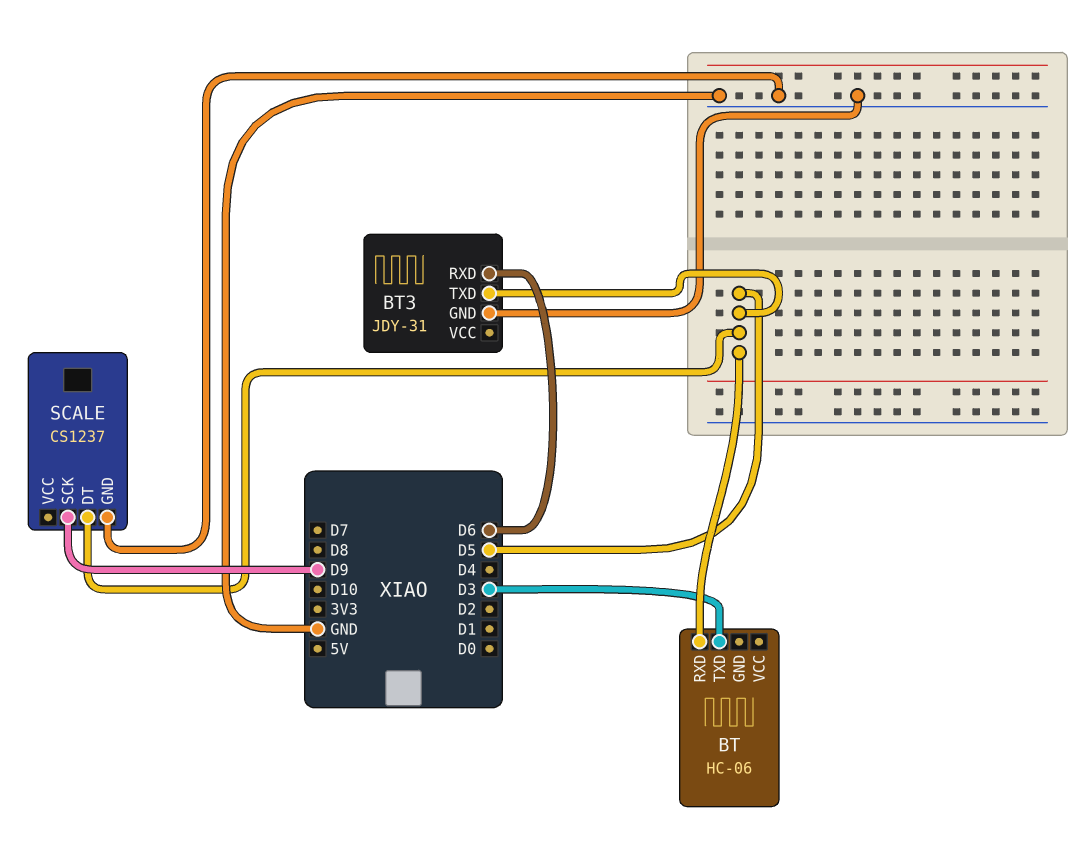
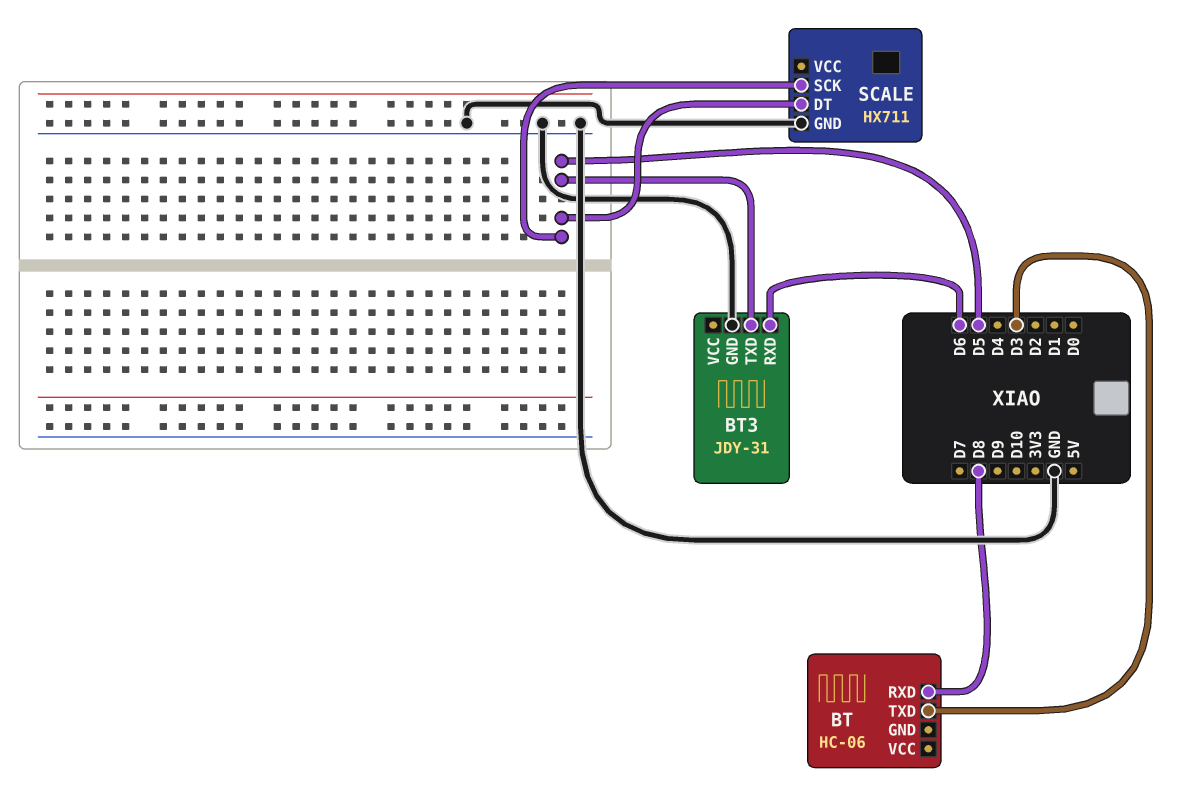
BT pin RXD: D5 -> D8
SCALE: CS1237 -> HX711
SCALE pin SCK: D9 -> D5

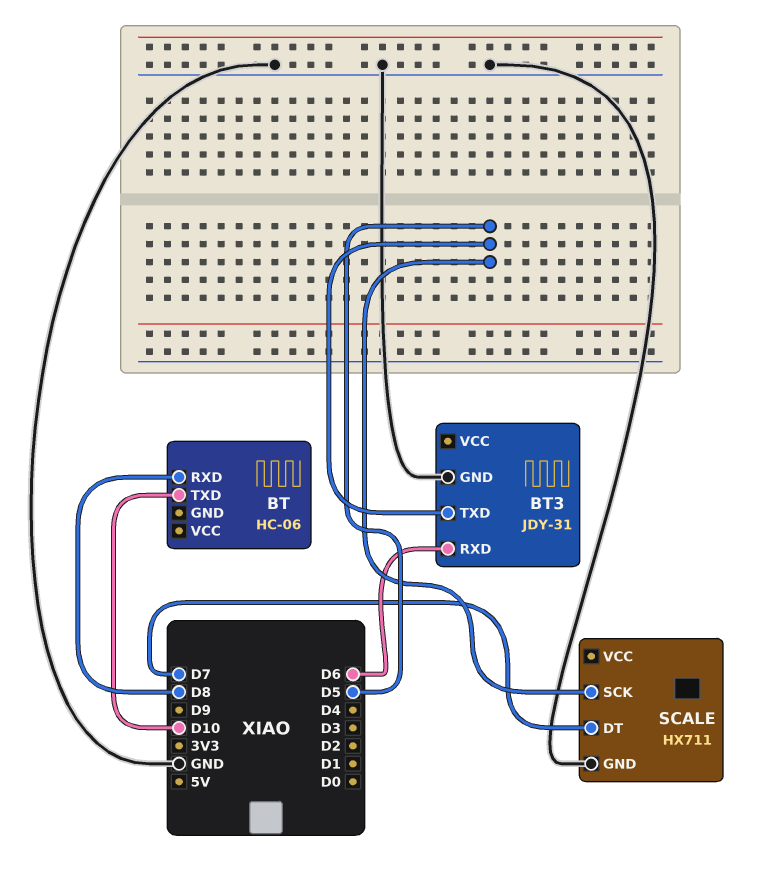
BT pin TXD: D3 -> D10
SCALE pin DT: D5 -> D7

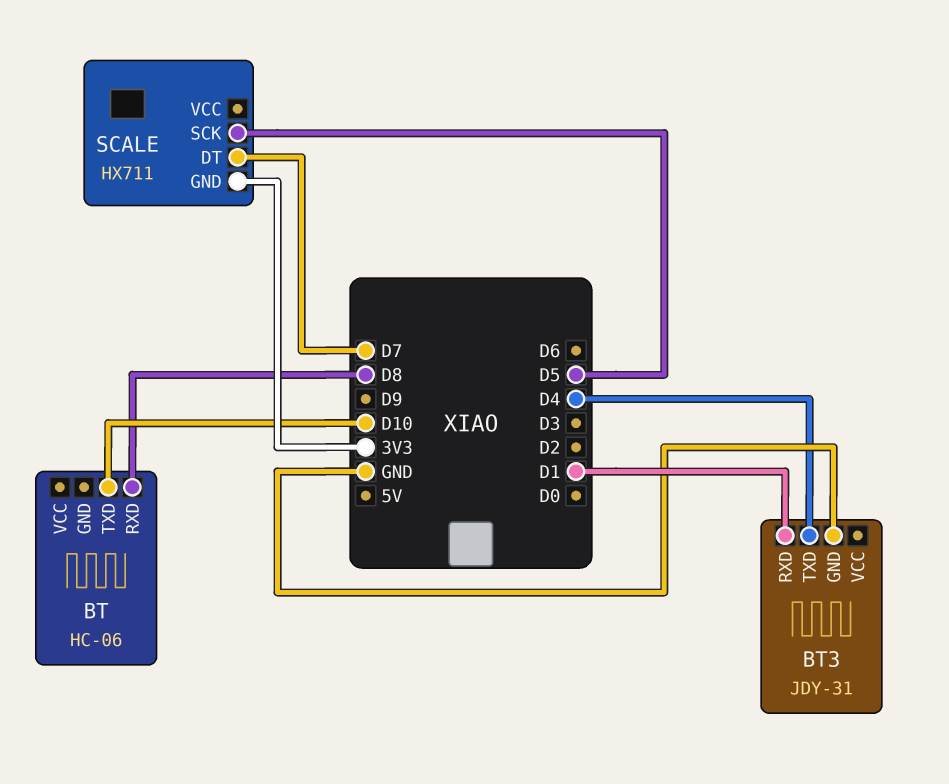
BT3 pin RXD: D6 -> D1
BT3 pin TXD: D5 -> D4
SCALE pin GND: GND -> 3V3

